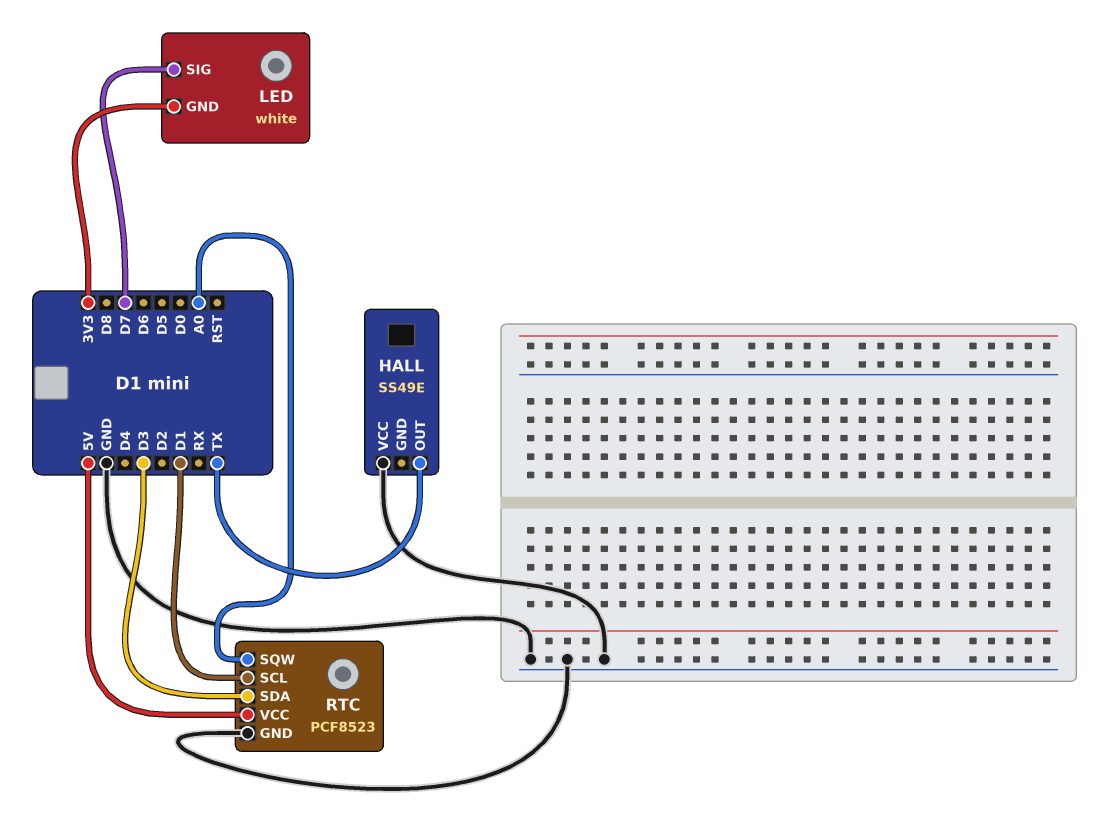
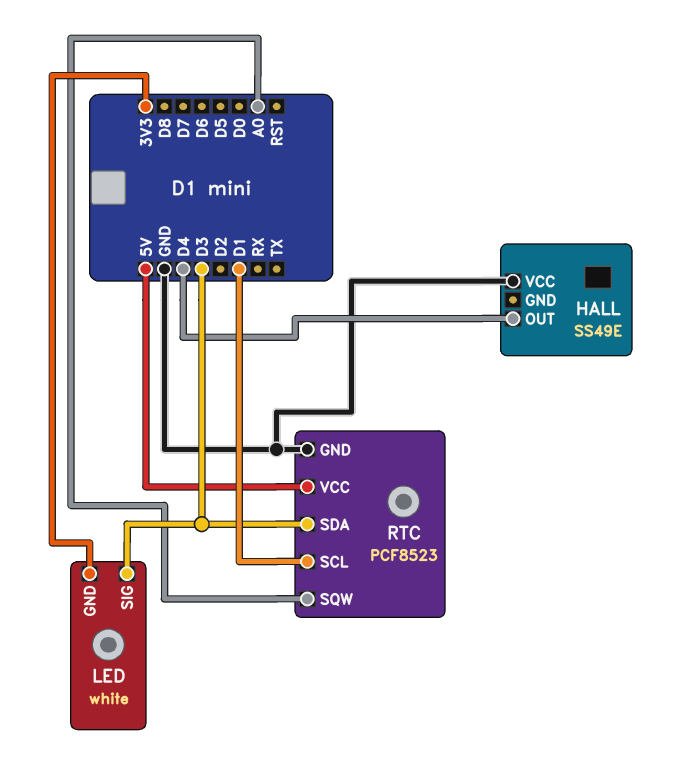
HALL pin OUT: TX -> D4
LED pin SIG: D7 -> D3

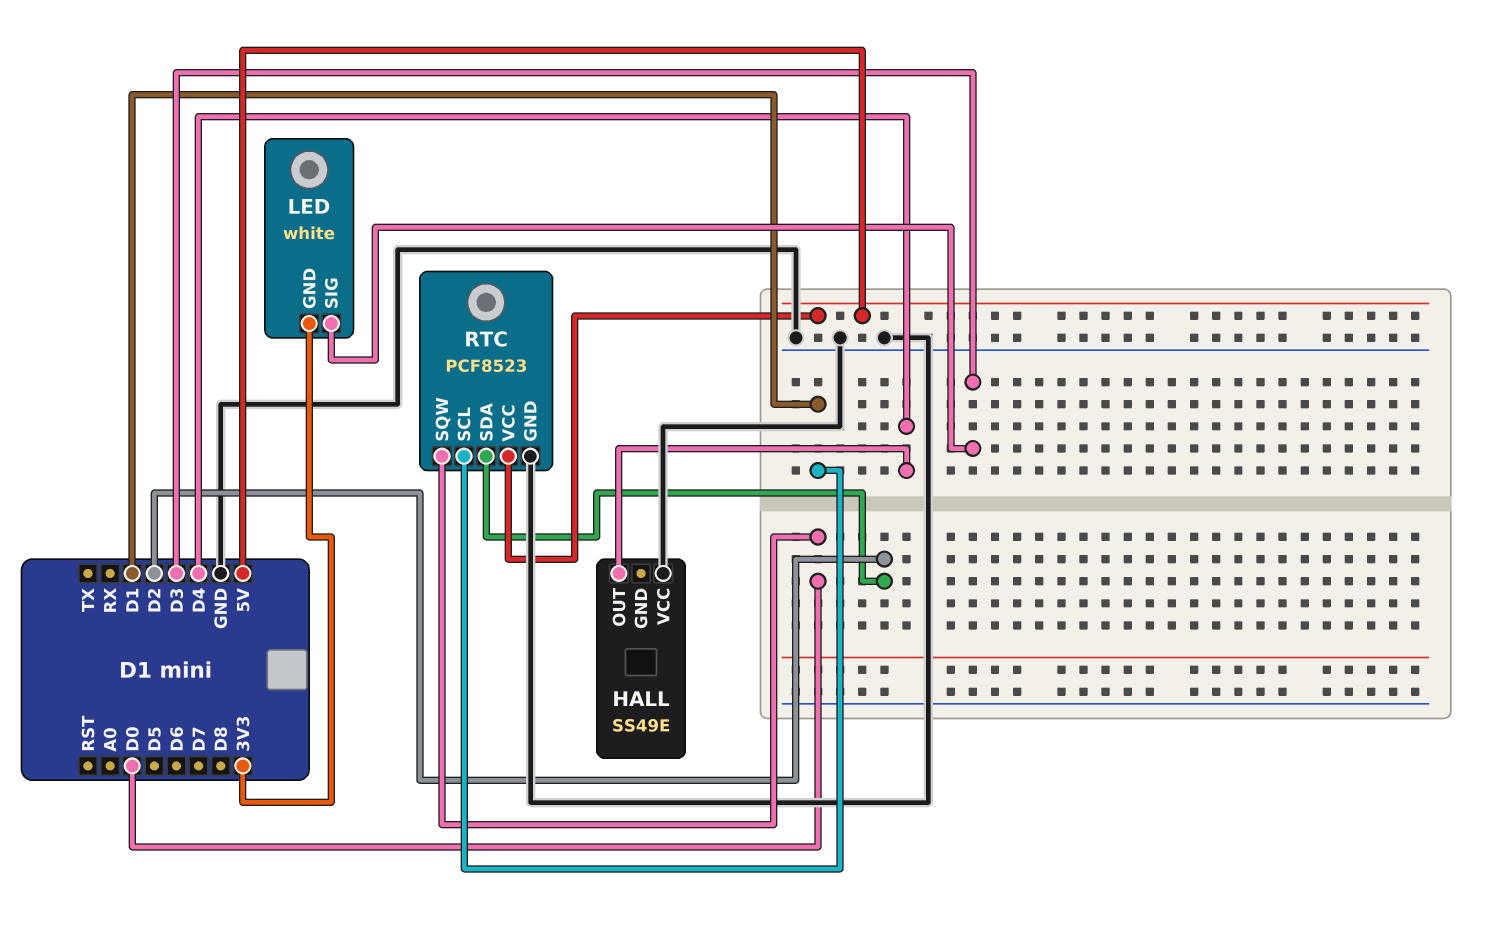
RTC pin SDA: D3 -> D2
RTC pin SQW: A0 -> D0

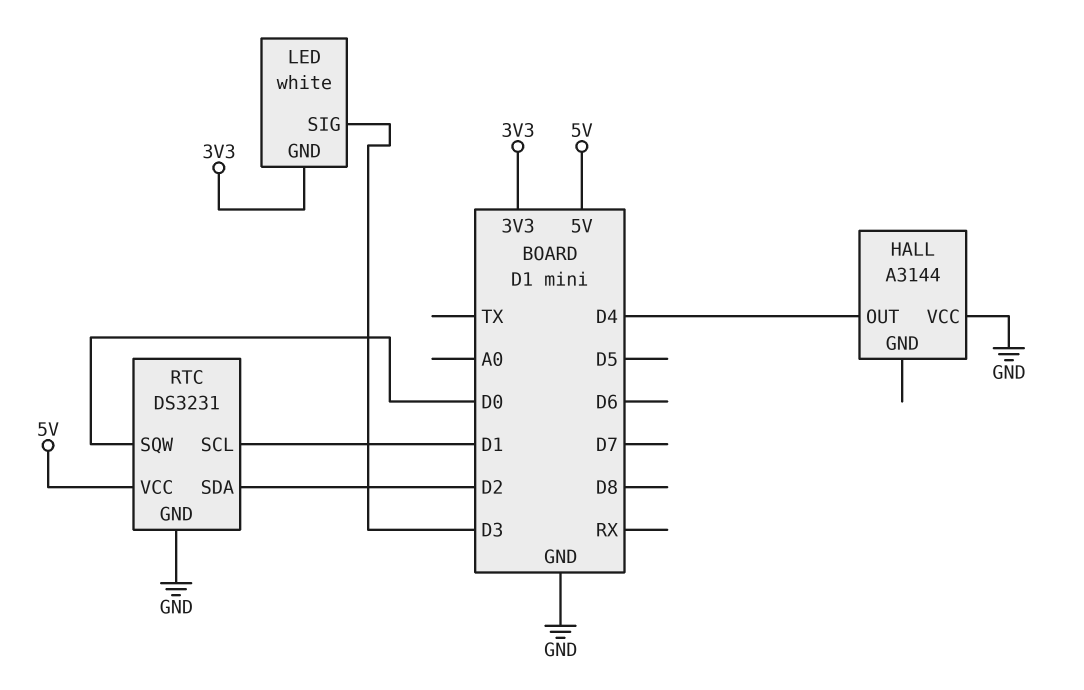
HALL: SS49E -> A3144
RTC: PCF8523 -> DS3231

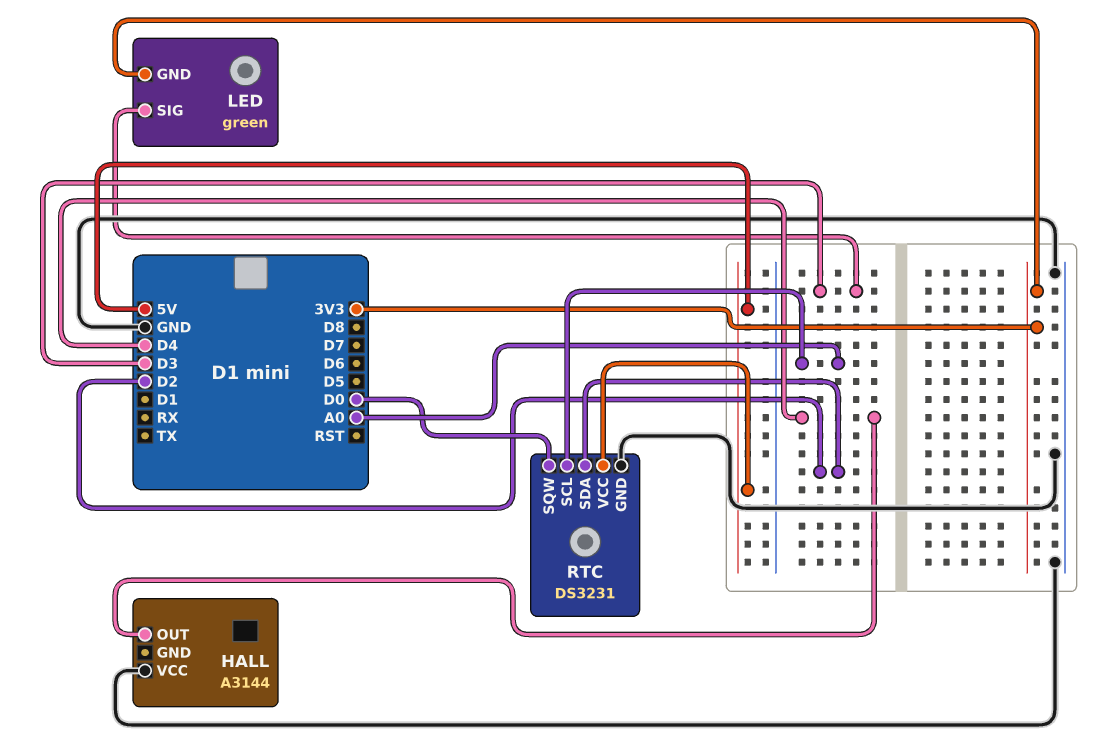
LED: white -> green
RTC pin SCL: D1 -> A0

